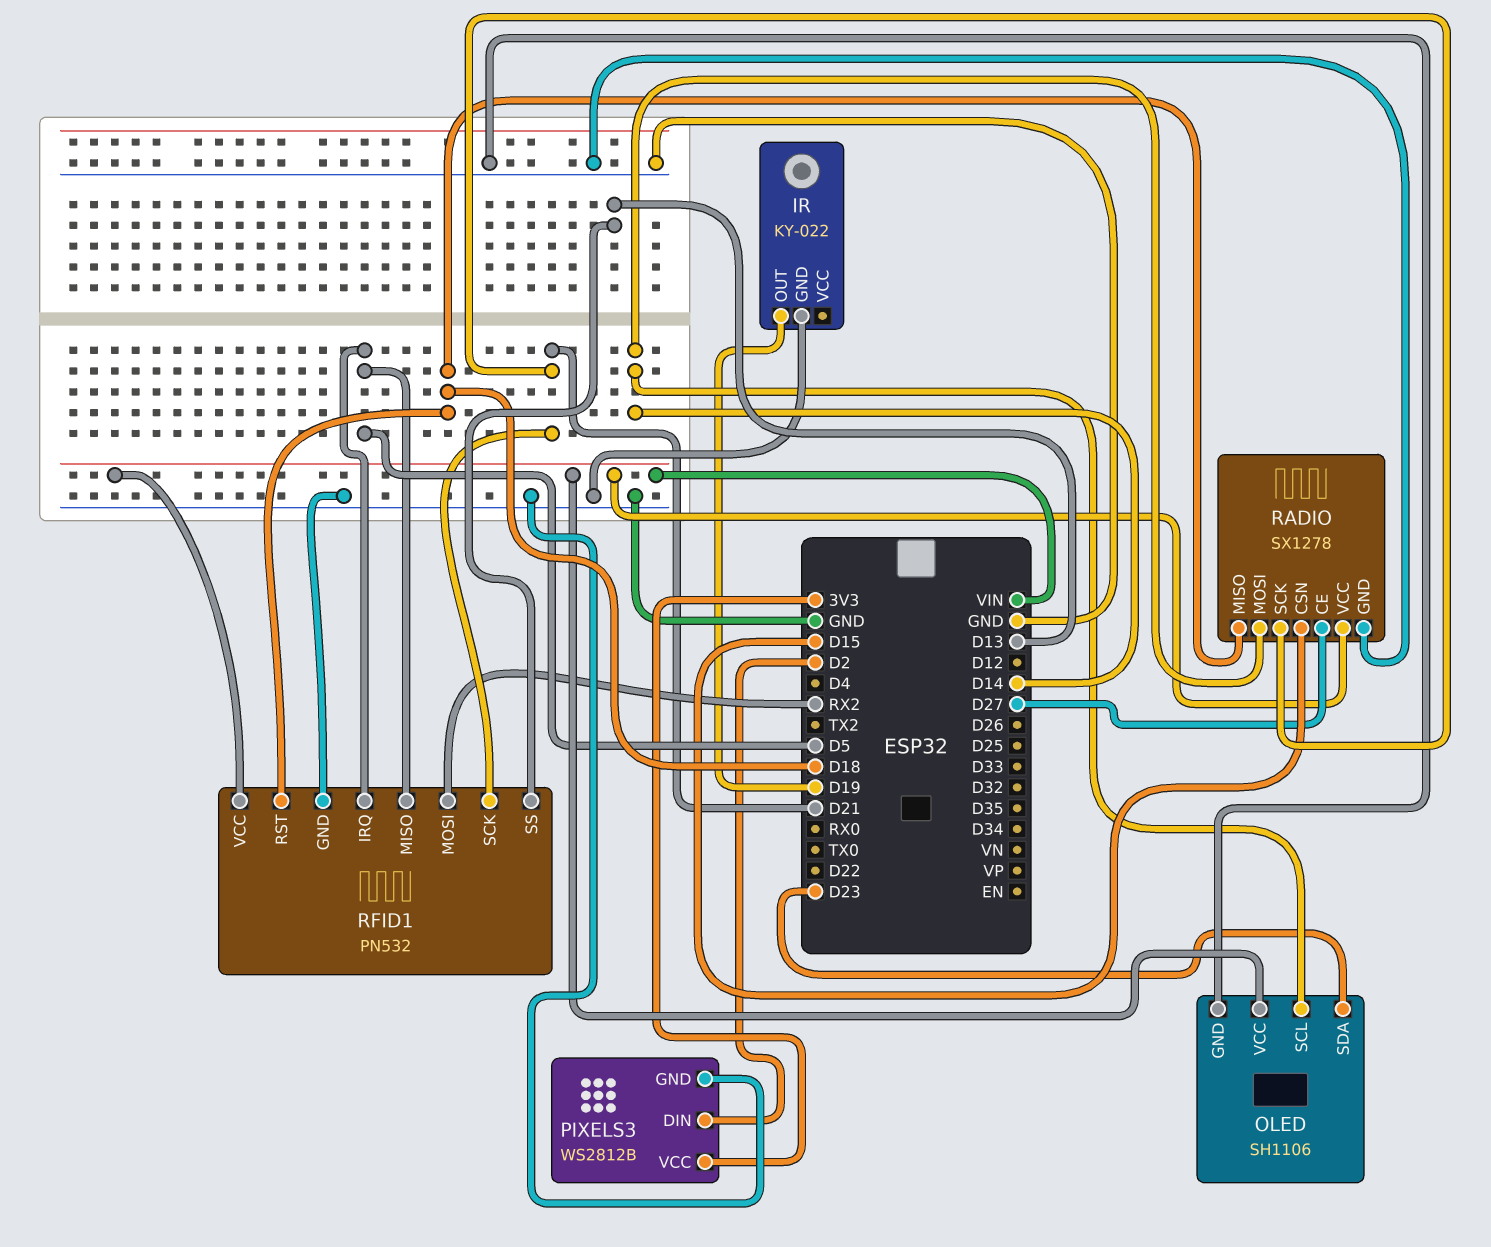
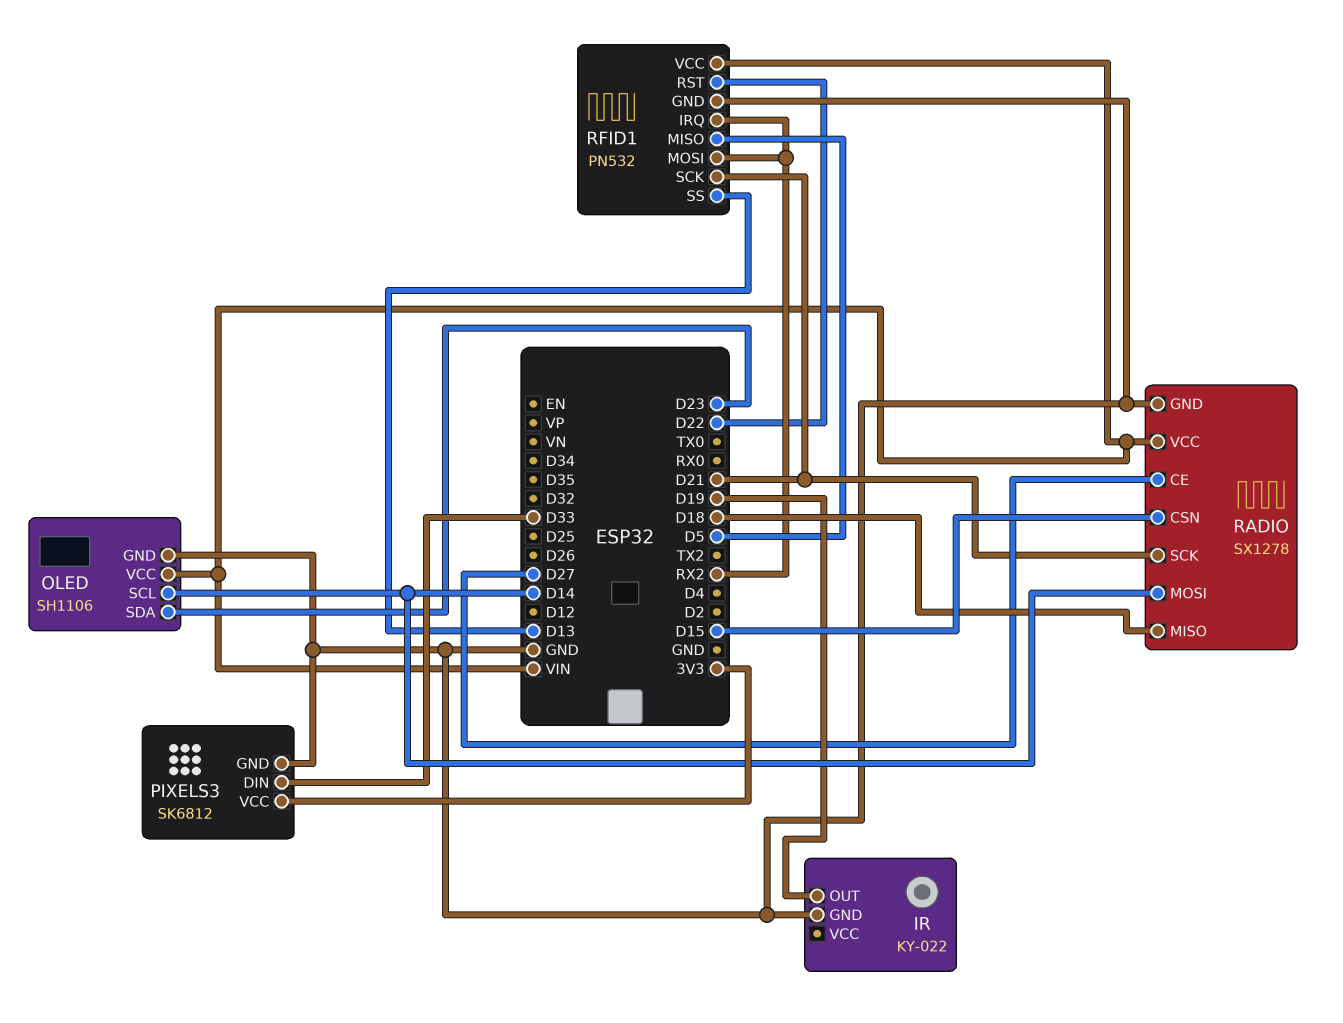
PIXELS3: WS2812B -> SK6812
PIXELS3 pin DIN: D2 -> D33
RFID1 pin IRQ: D5 -> RX2
RFID1 pin RST: D18 -> D22

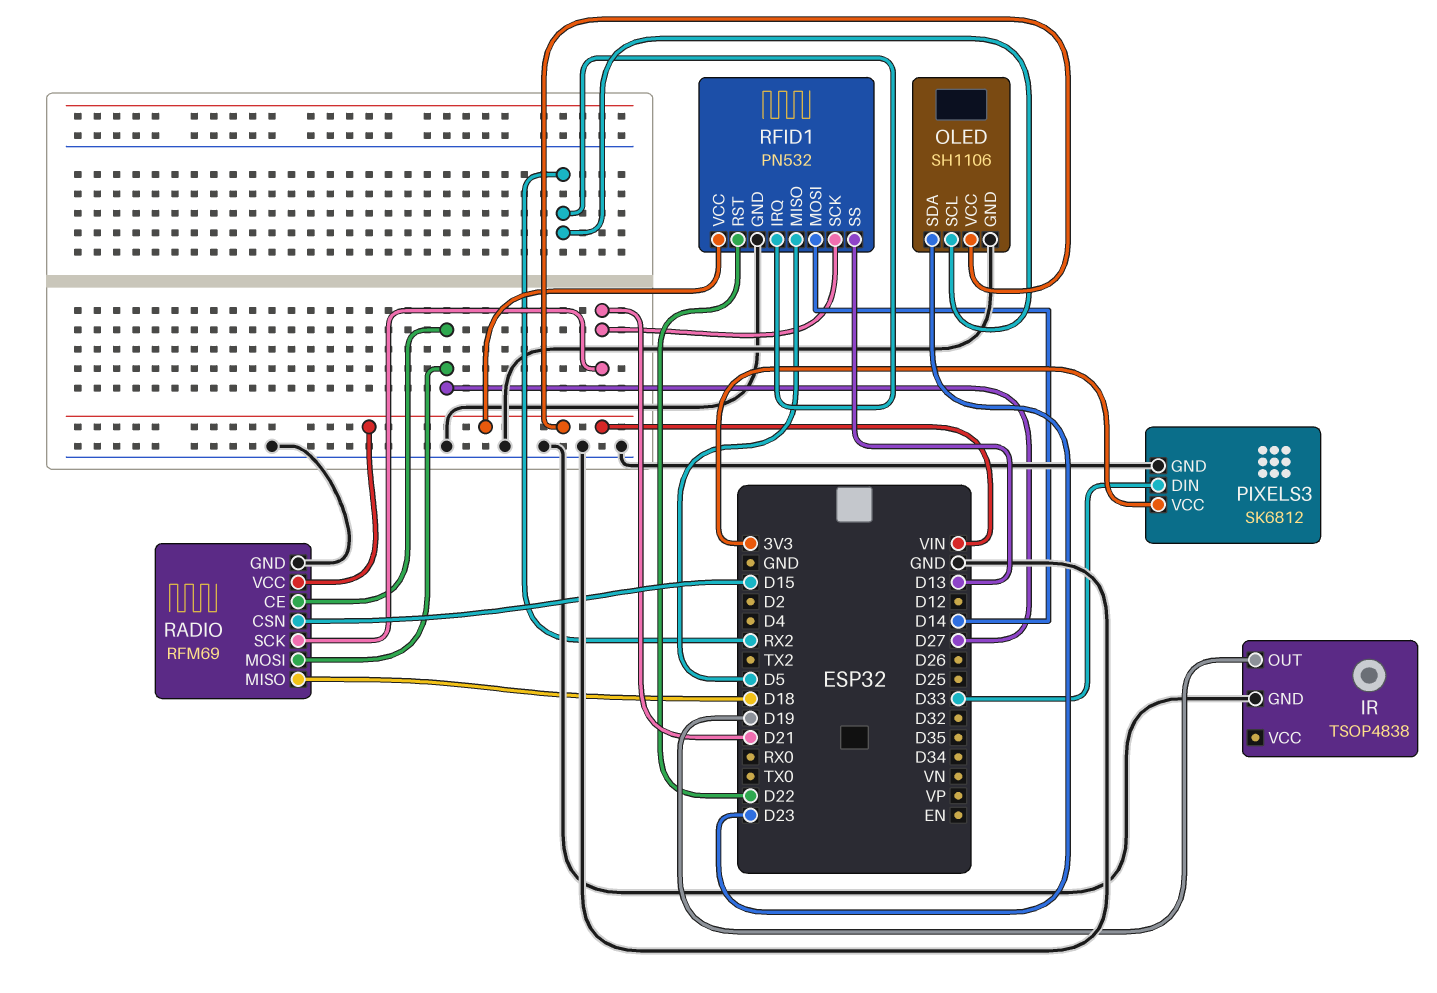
IR: KY-022 -> TSOP4838
OLED pin SCL: D14 -> RX2
RADIO: SX1278 -> RFM69
RADIO pin MOSI: D14 -> D27
RFID1 pin MOSI: RX2 -> D14

